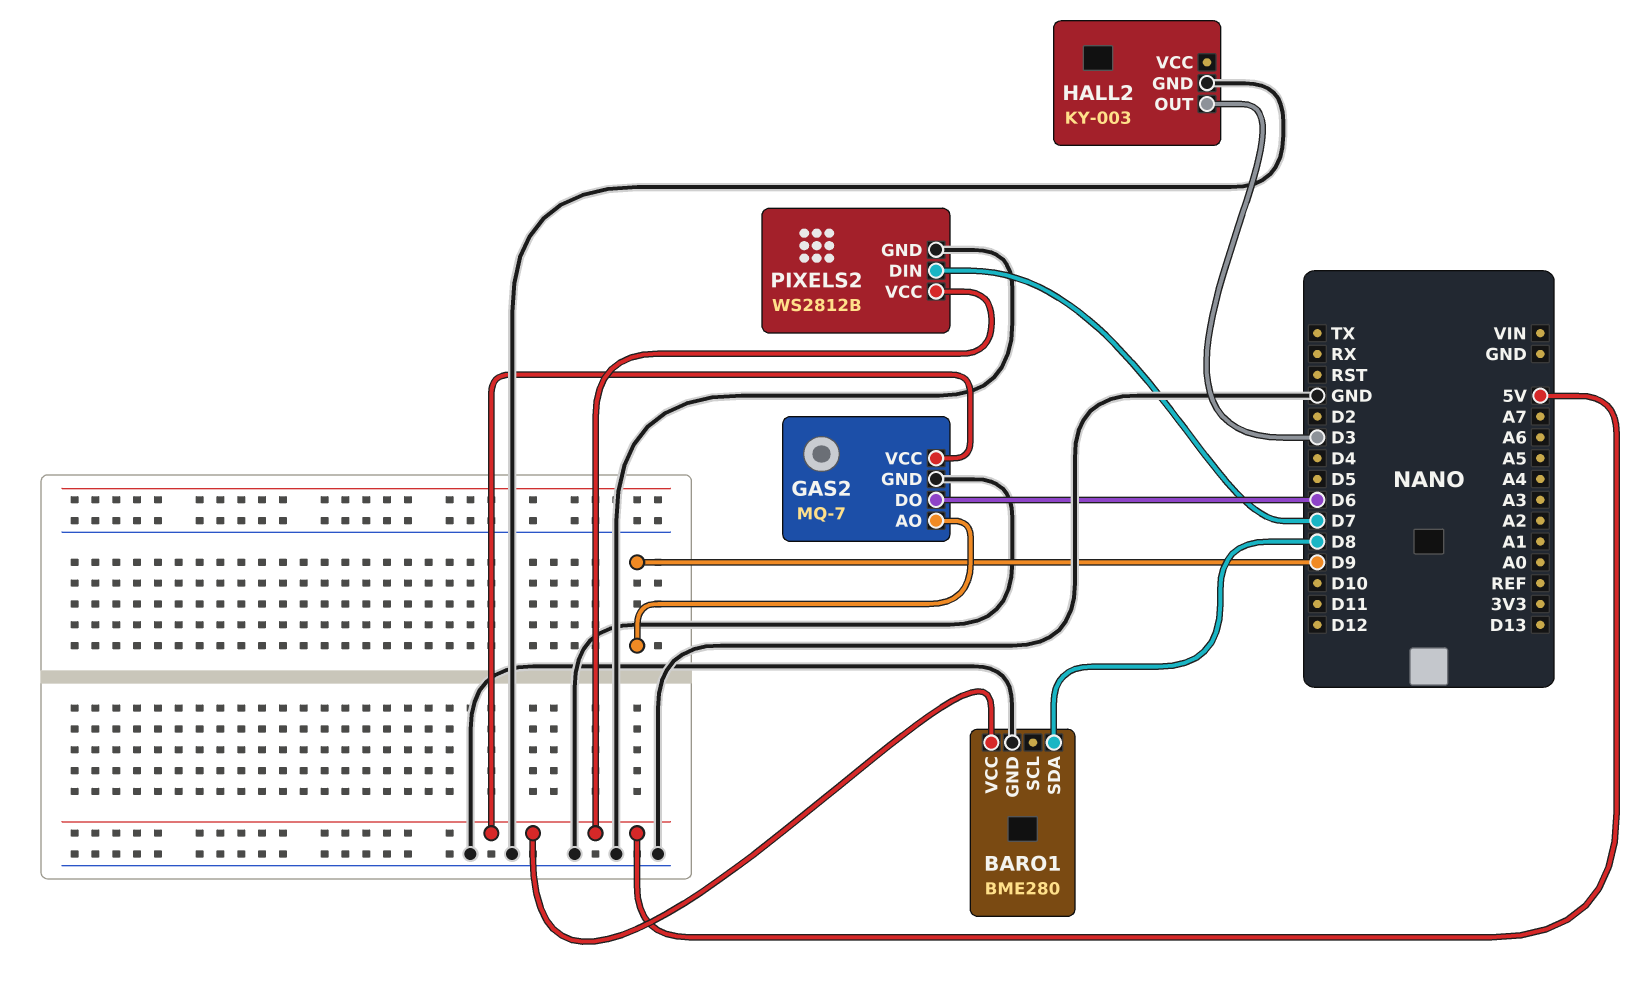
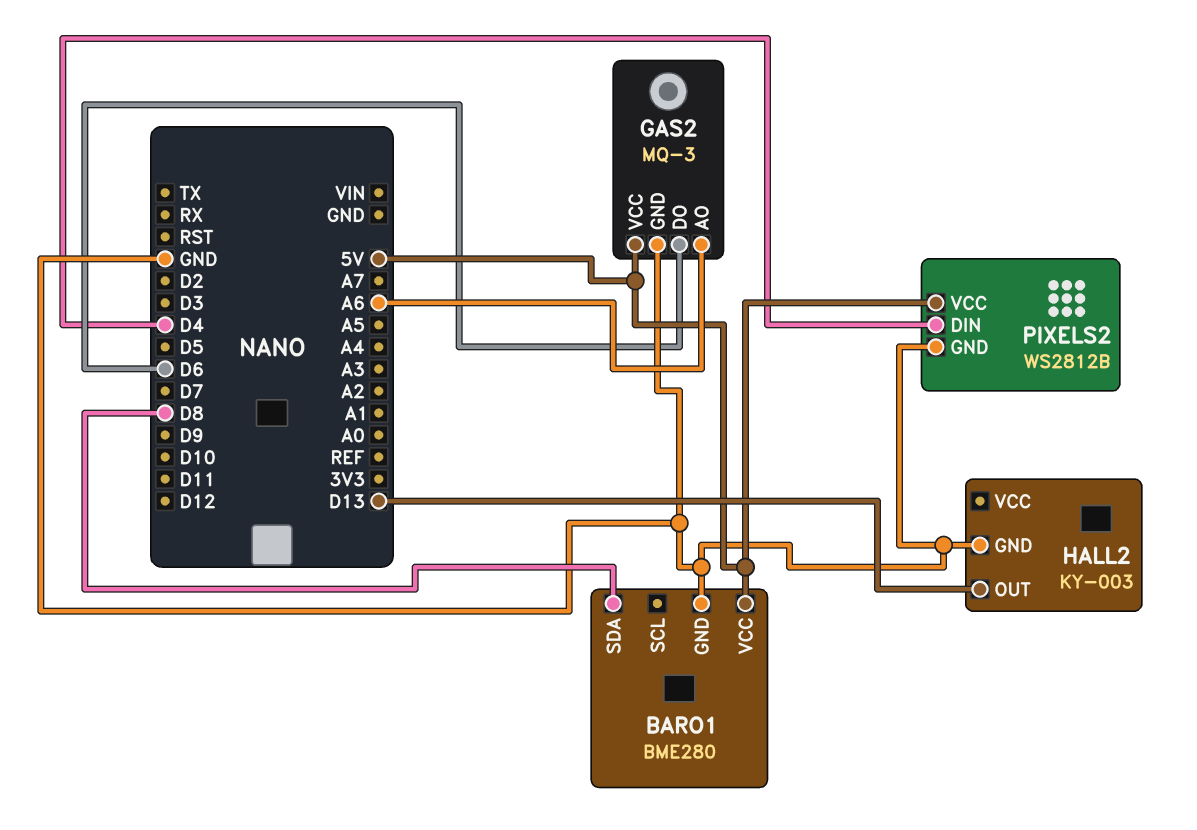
GAS2: MQ-7 -> MQ-3
GAS2 pin AO: D9 -> A6
HALL2 pin OUT: D3 -> D13
PIXELS2 pin DIN: D7 -> D4

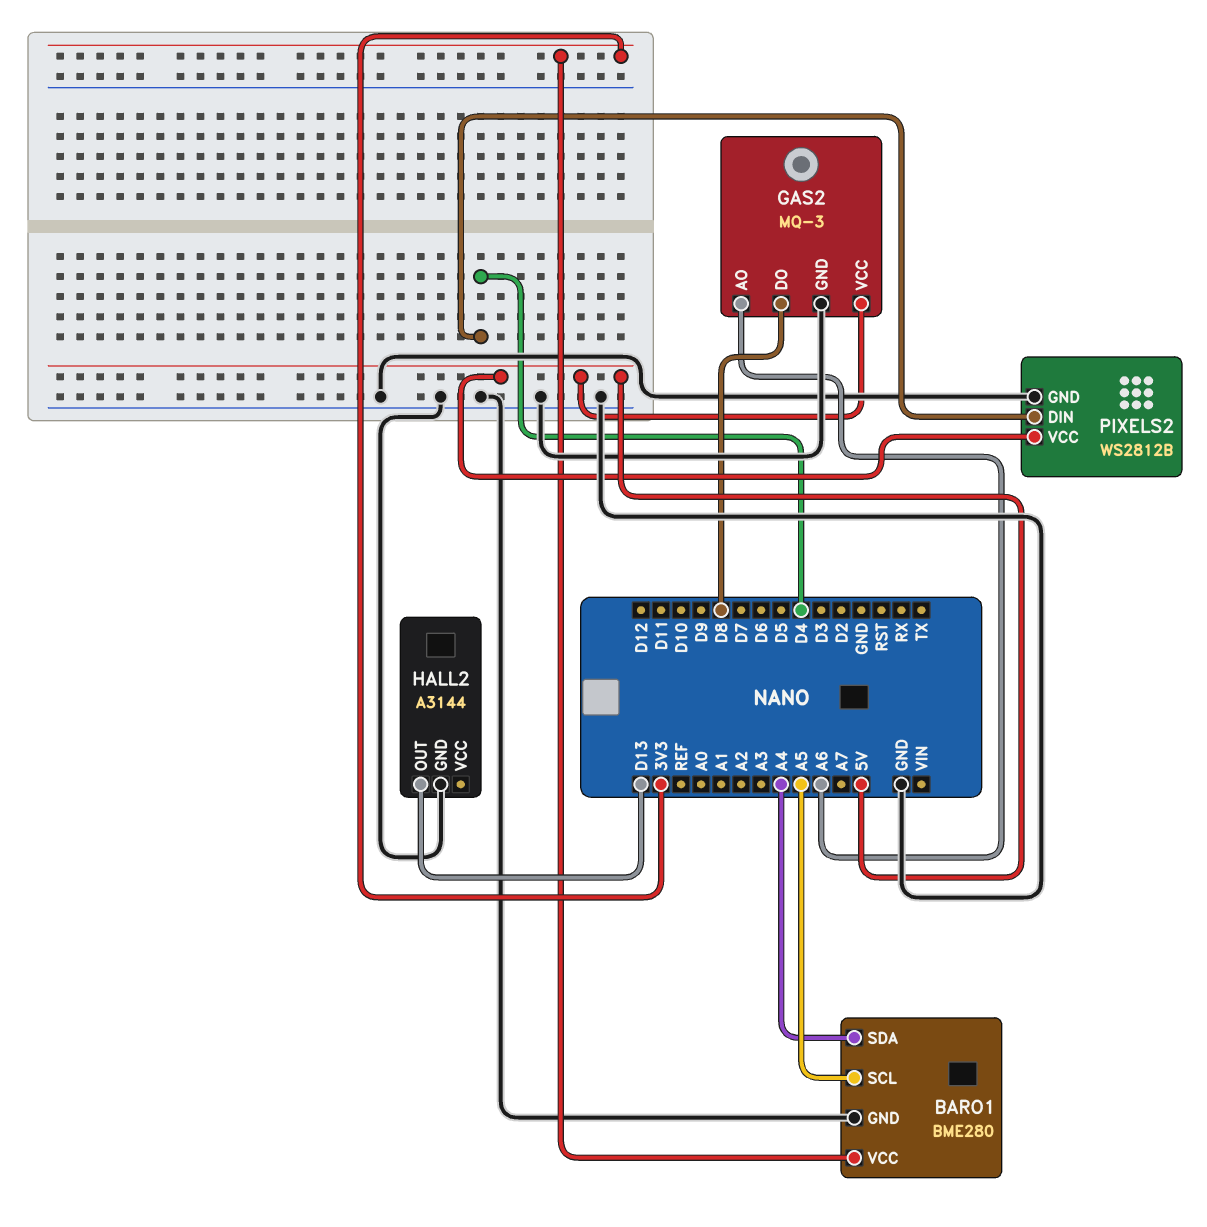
BARO1 pin SCL: none -> A5
BARO1 pin SDA: D8 -> A4
BARO1 pin VCC: 5V -> 3V3
GAS2 pin DO: D6 -> D8
HALL2: KY-003 -> A3144

